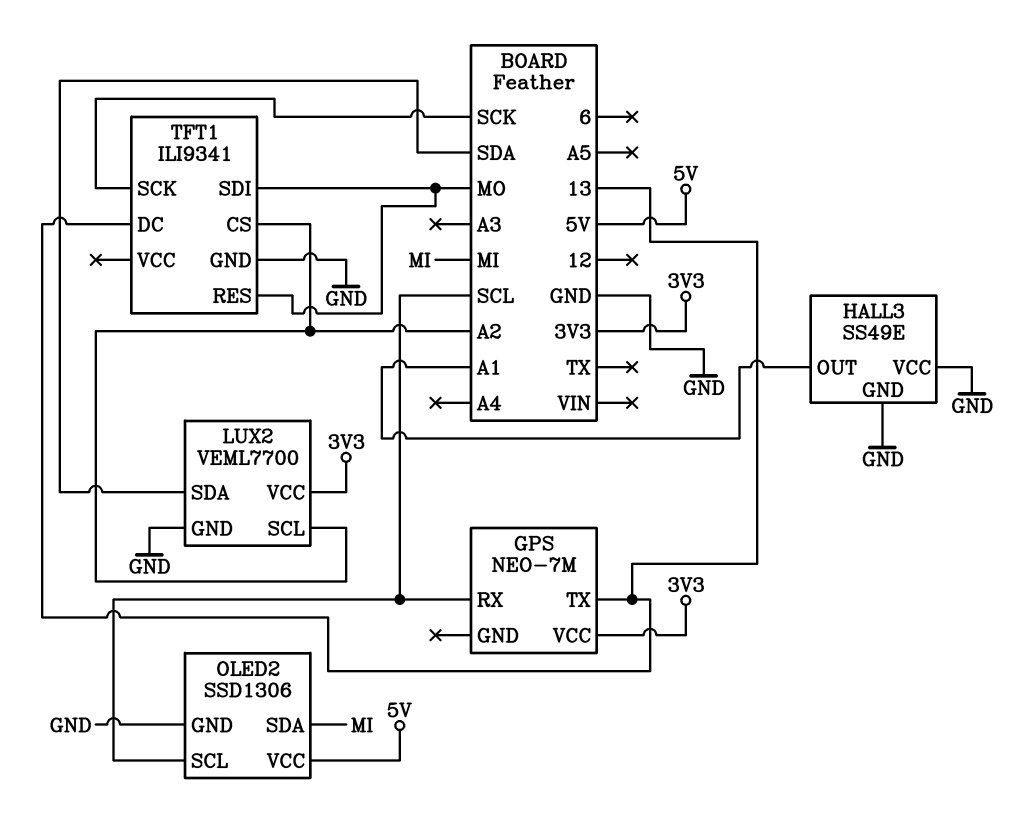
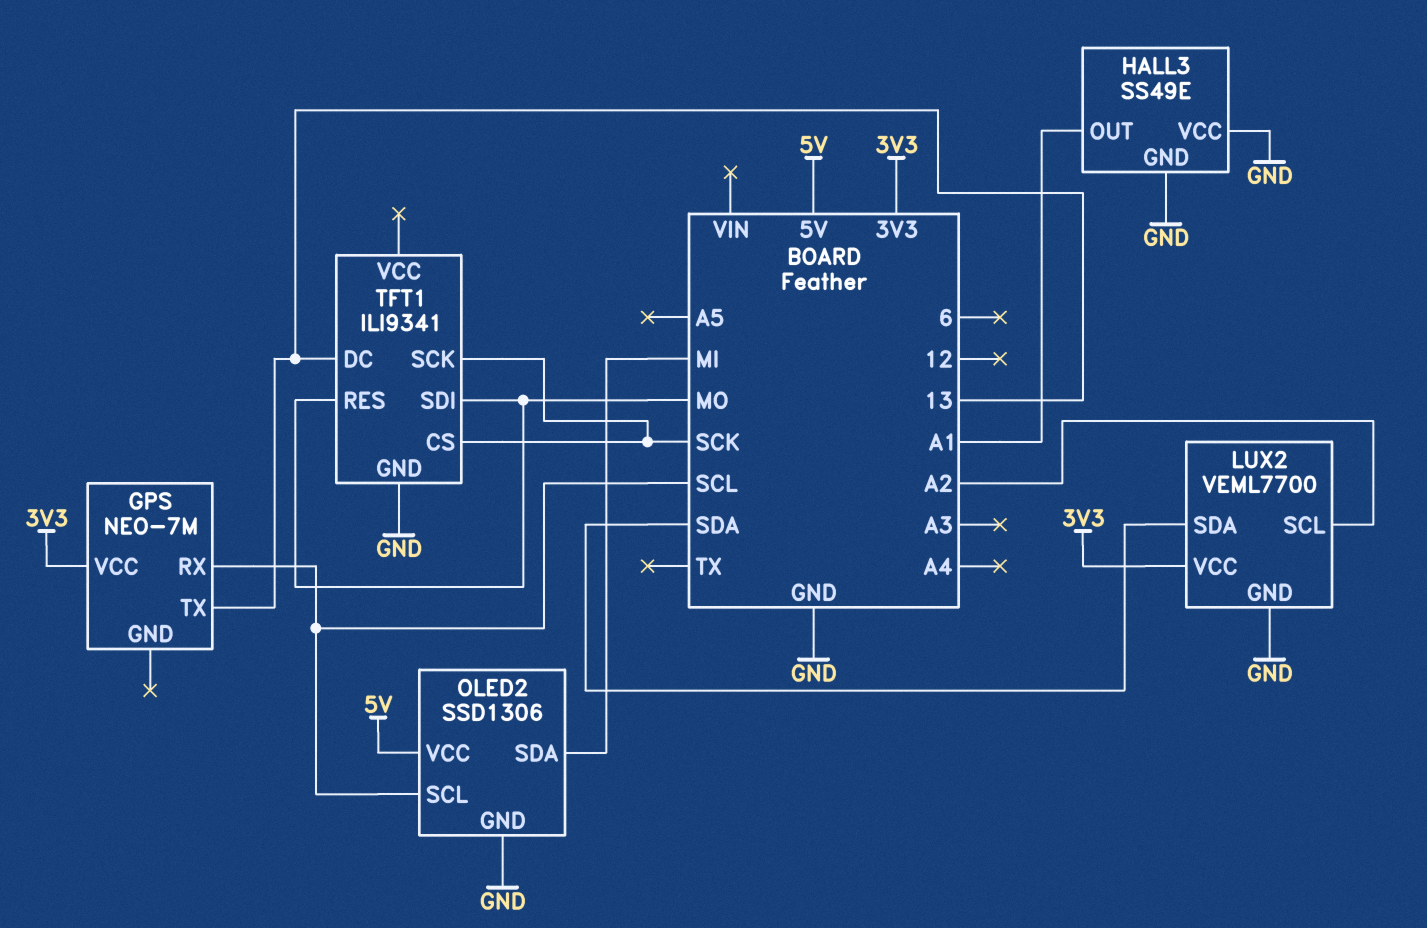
TFT1 pin CS: A2 -> SCK

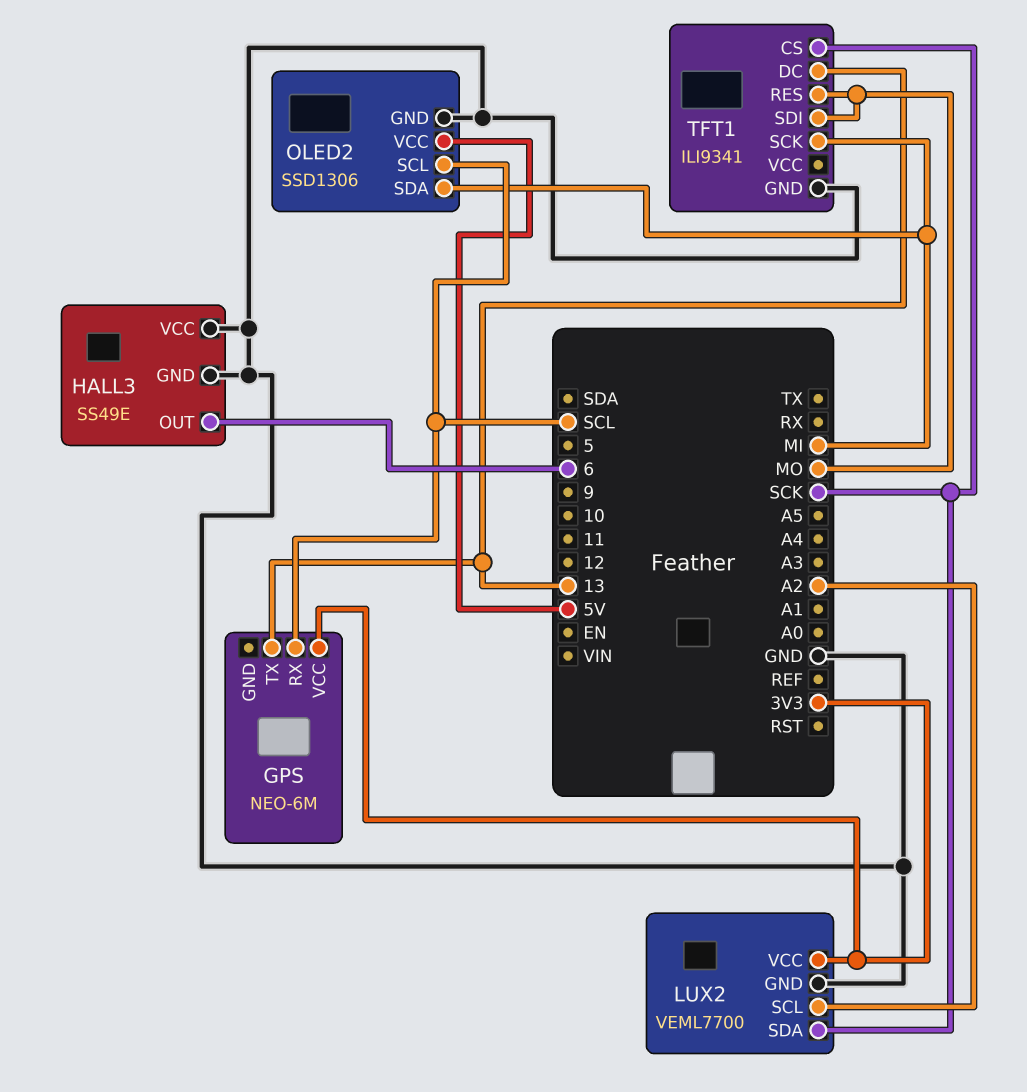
GPS: NEO-7M -> NEO-6M
HALL3 pin OUT: A1 -> 6
LUX2 pin SDA: SDA -> SCK
TFT1 pin SCK: SCK -> MI

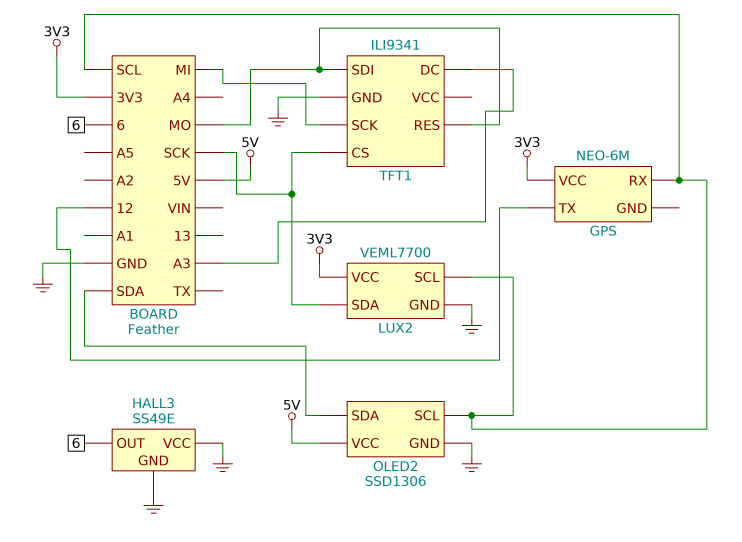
GPS pin TX: 13 -> 12
LUX2 pin SCL: A2 -> SCL
OLED2 pin SDA: MI -> SDA
TFT1 pin DC: 13 -> A3

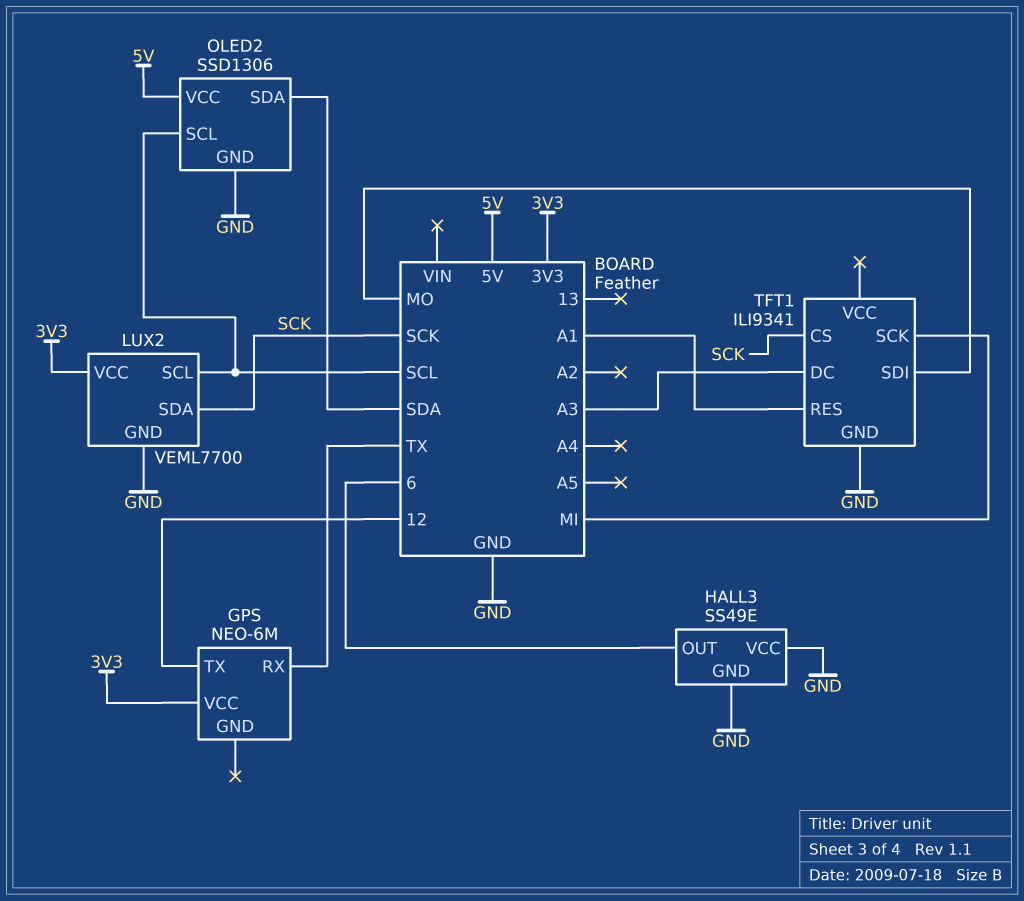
GPS pin RX: SCL -> TX
TFT1 pin RES: MO -> A1

